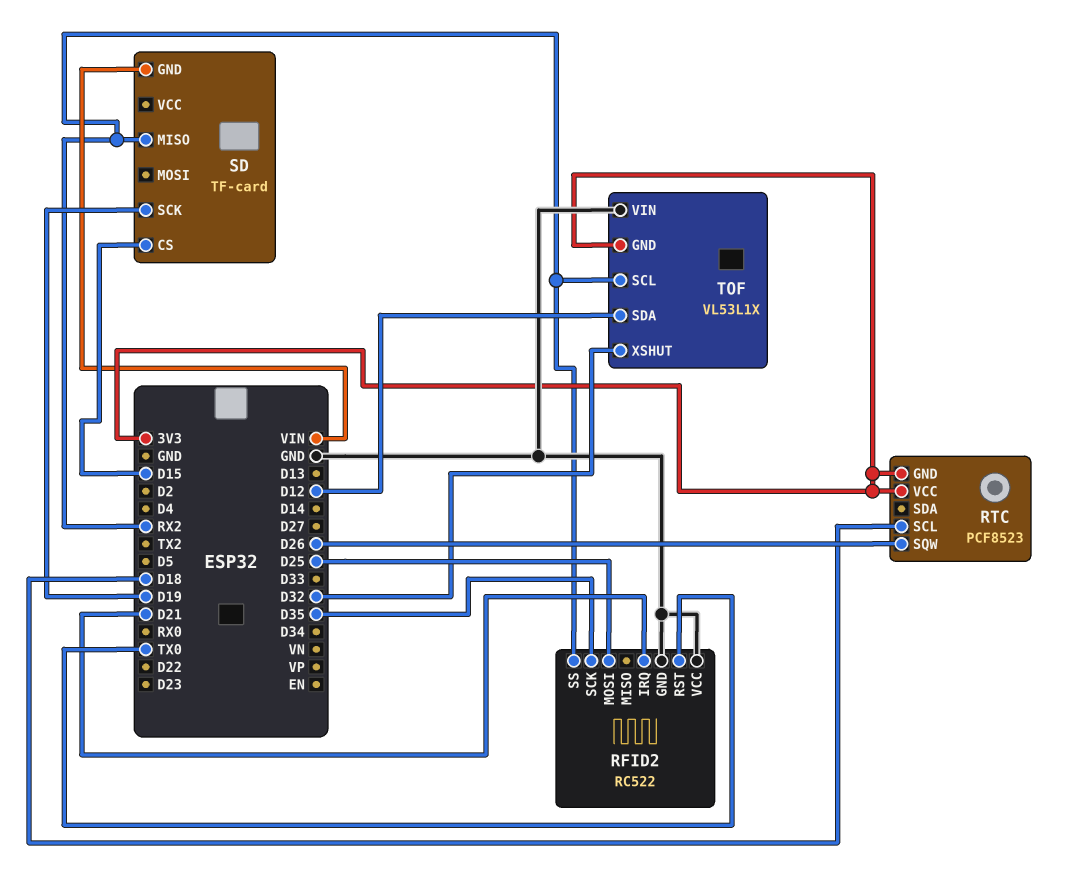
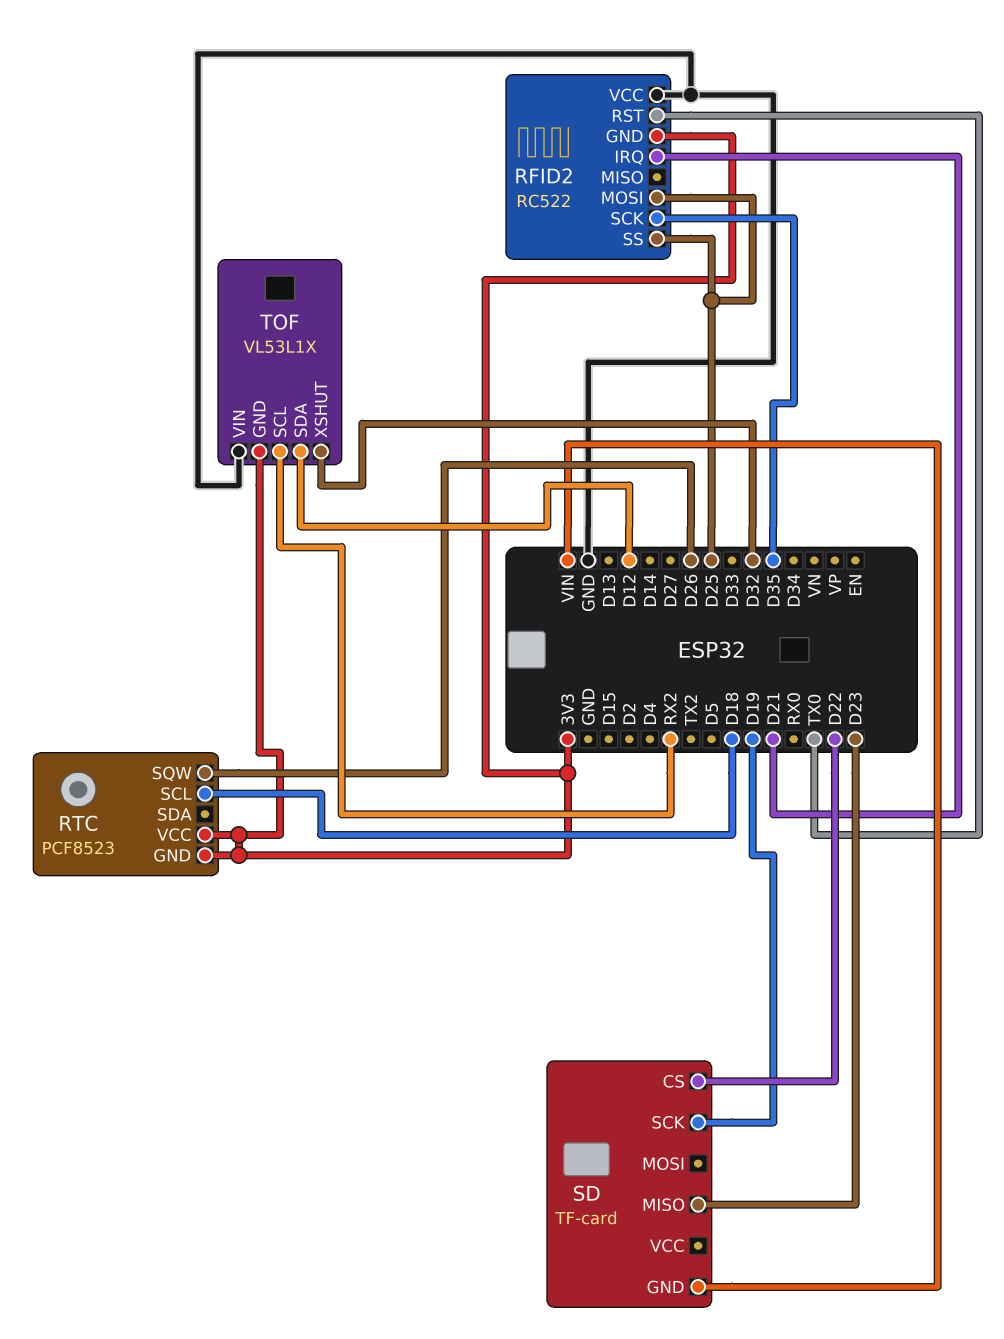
RFID2 pin GND: GND -> 3V3
RFID2 pin SS: RX2 -> D25
SD pin CS: D15 -> D22
SD pin MISO: RX2 -> D23

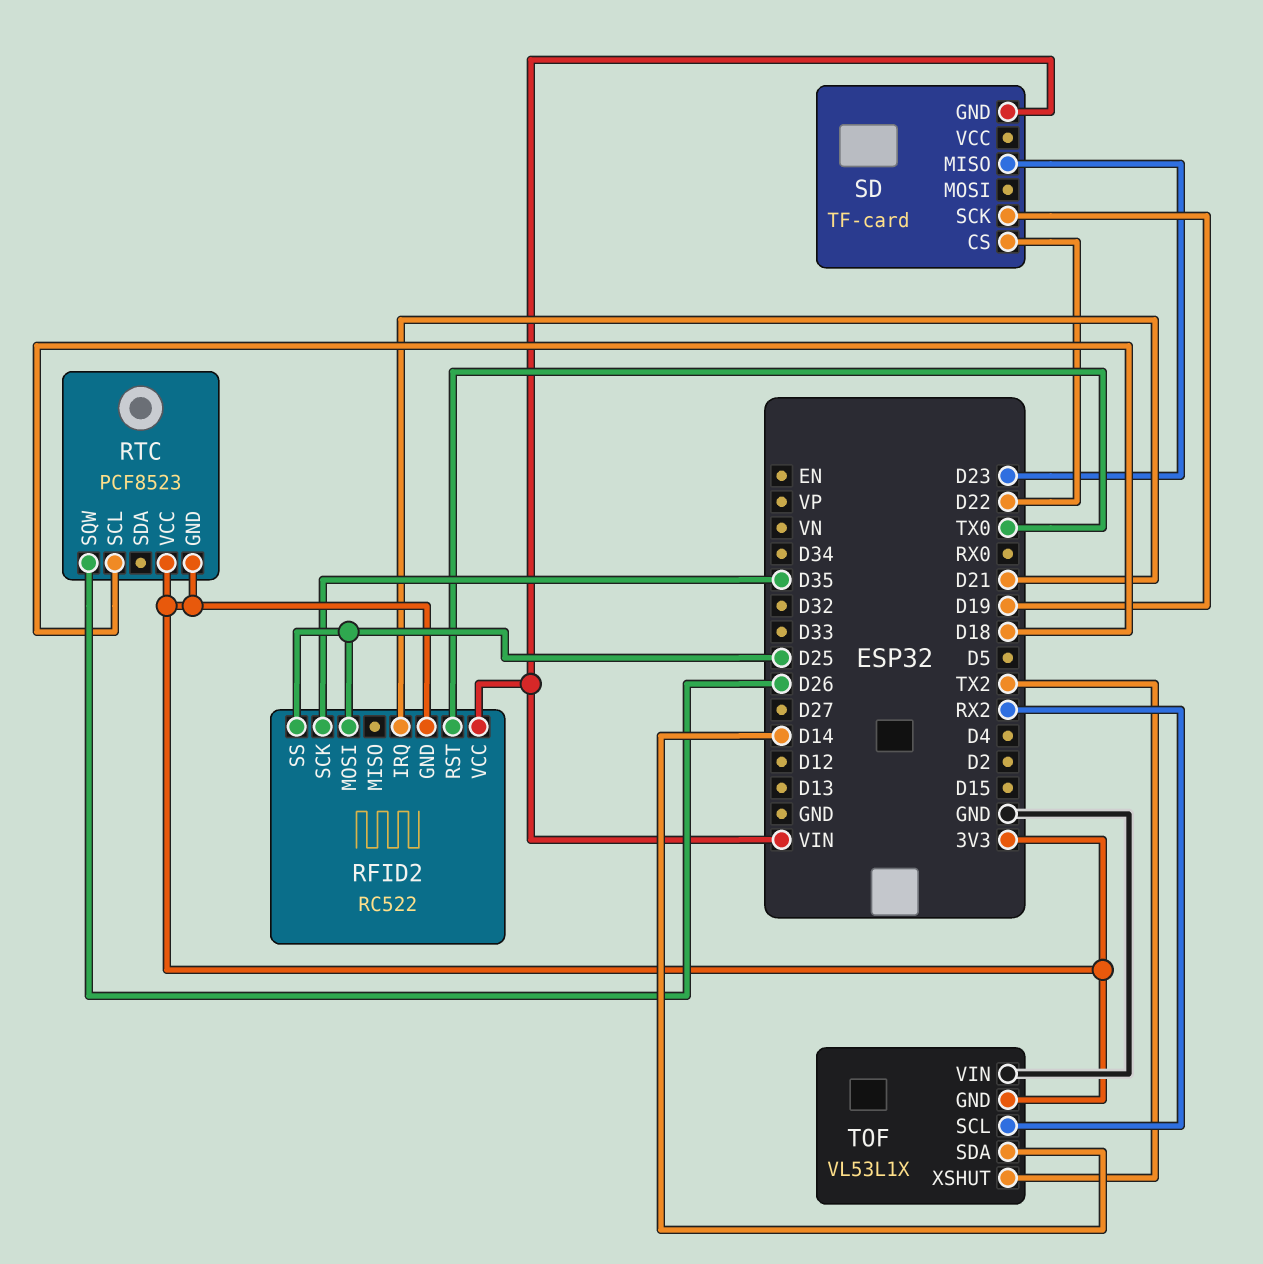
RFID2 pin VCC: GND -> VIN
TOF pin SDA: D12 -> D14
TOF pin XSHUT: D32 -> TX2

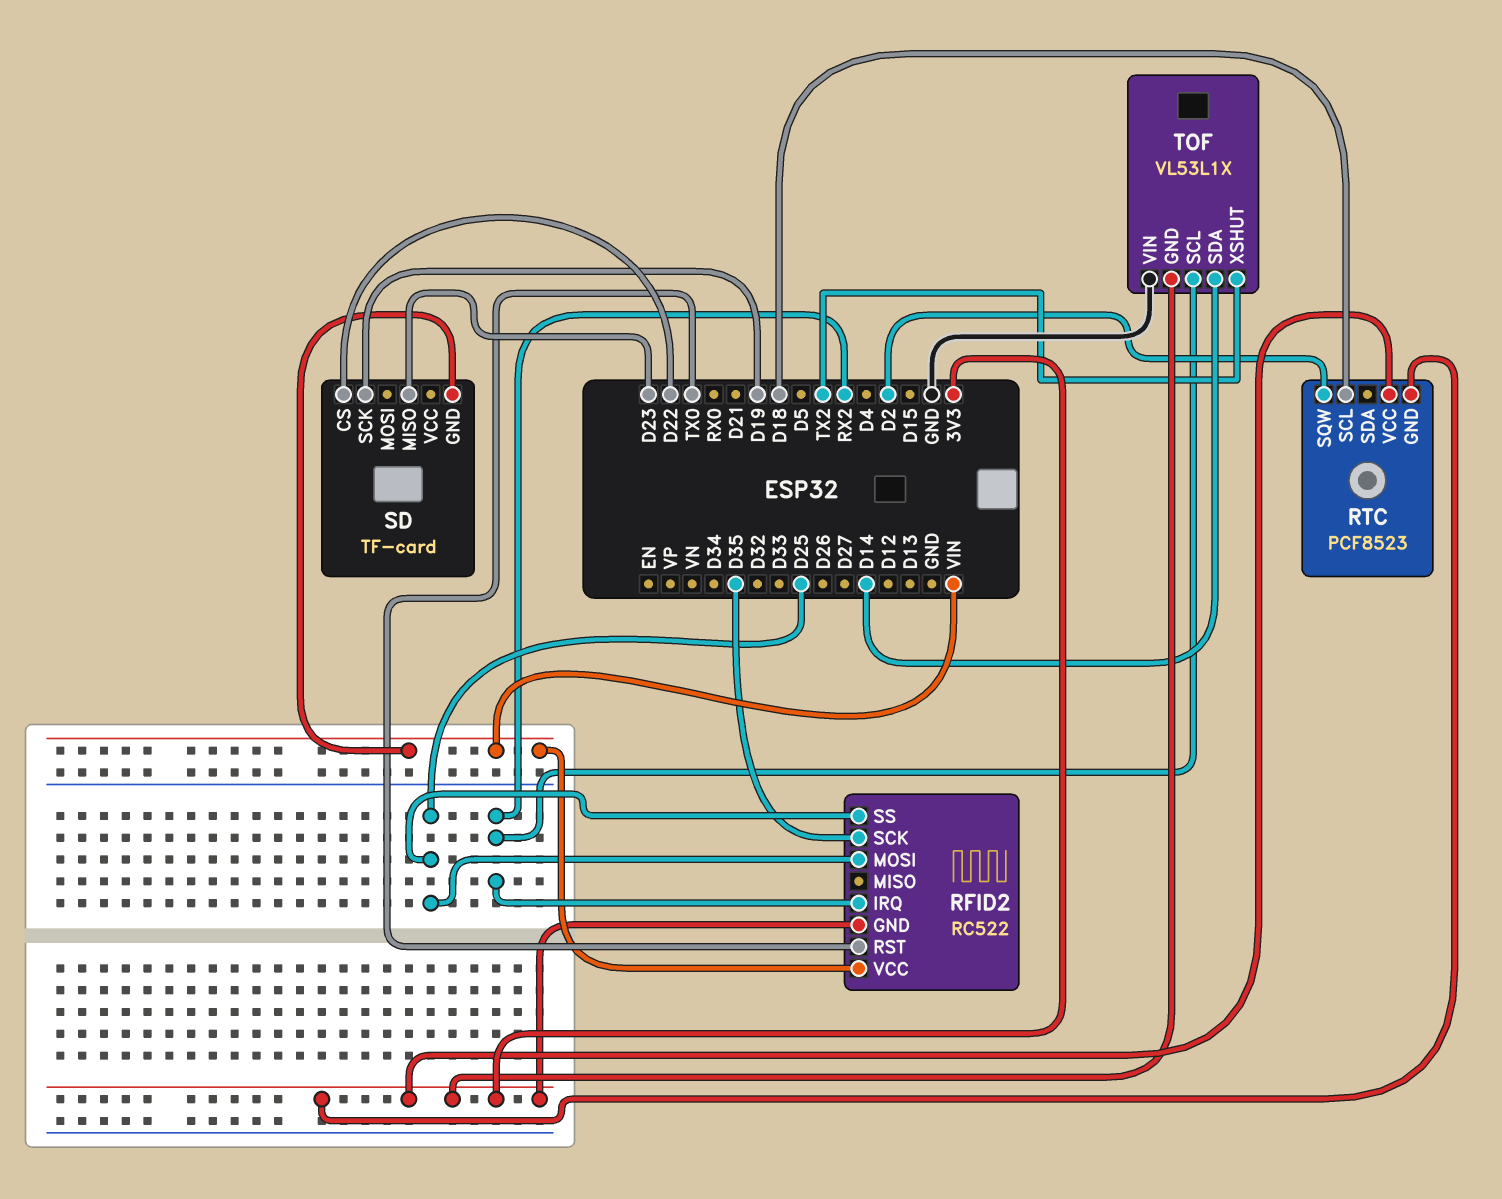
RFID2 pin IRQ: D21 -> RX2
RTC pin SQW: D26 -> D2

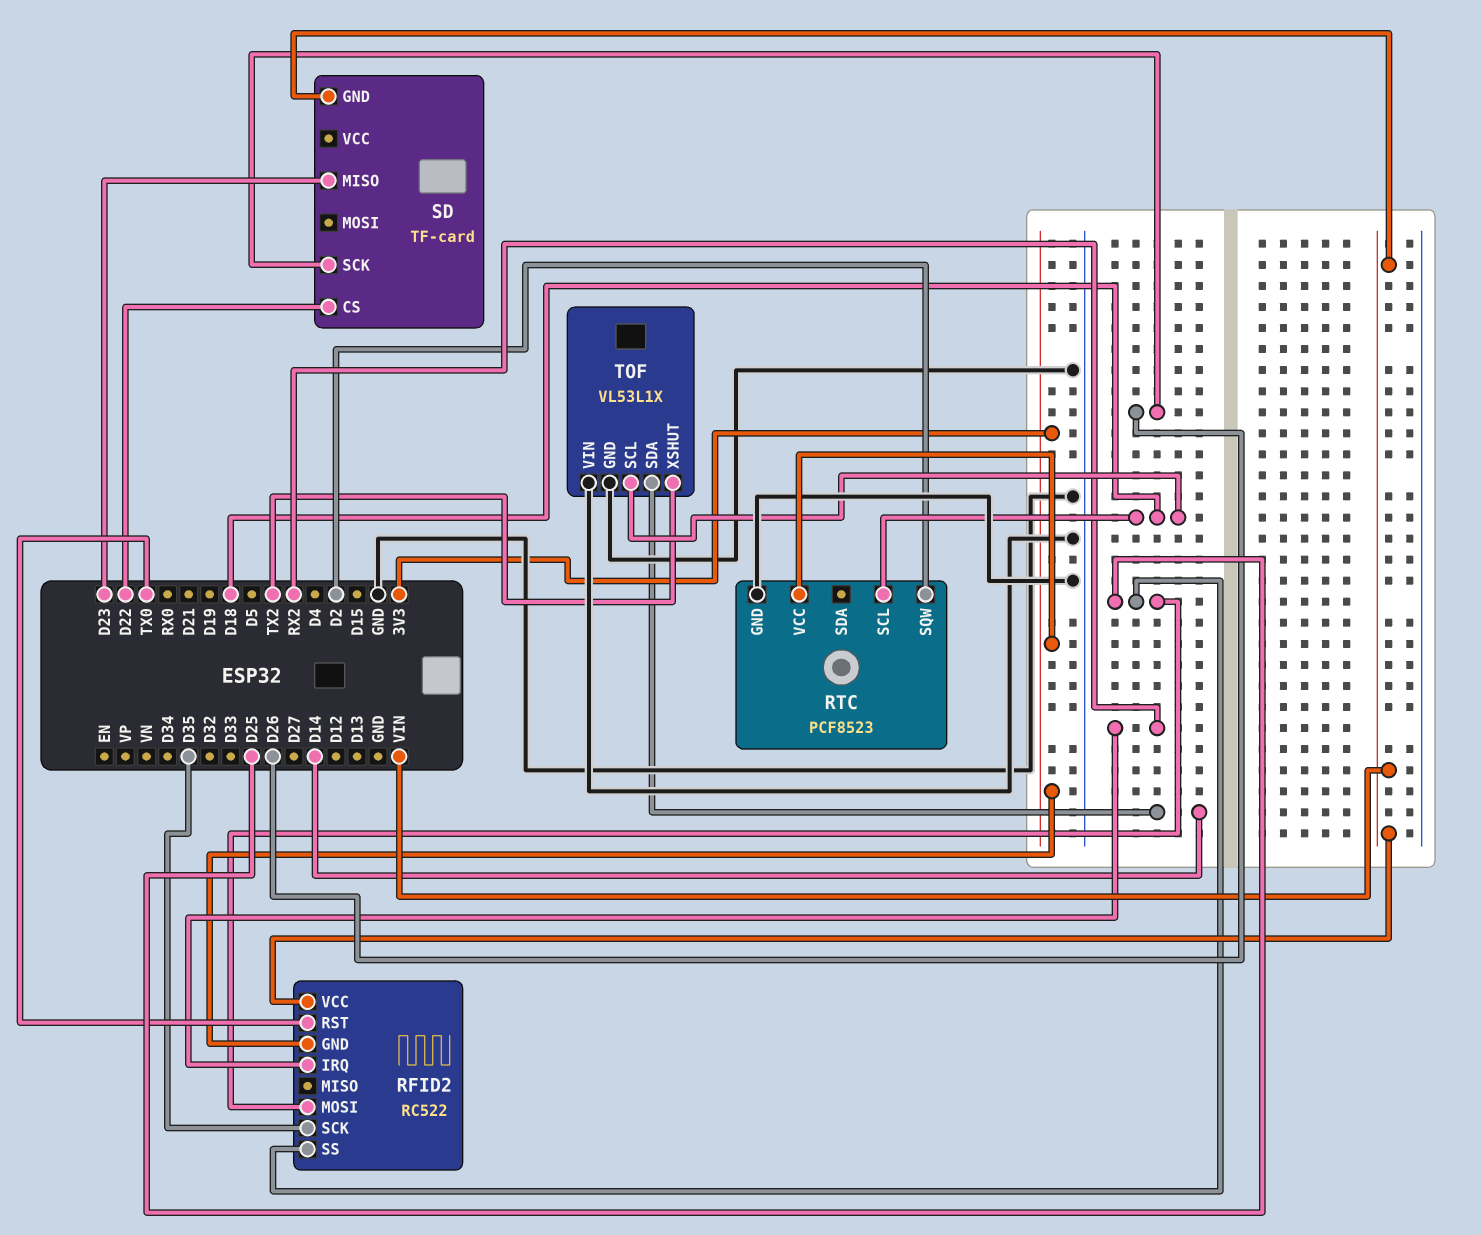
RTC pin GND: 3V3 -> GND
SD pin SCK: D19 -> D26
TOF pin GND: 3V3 -> GND
TOF pin SCL: RX2 -> D18

